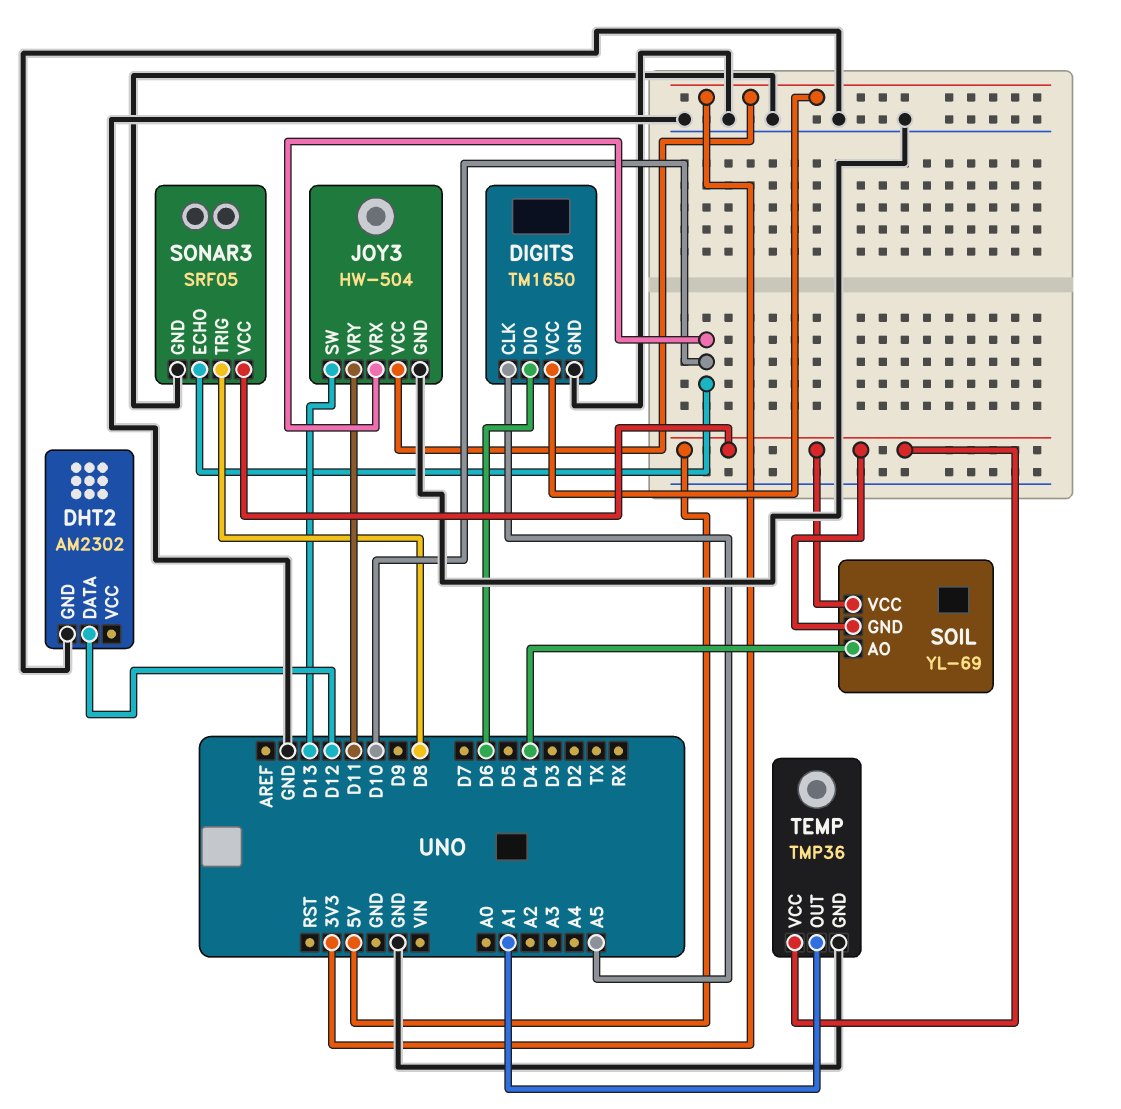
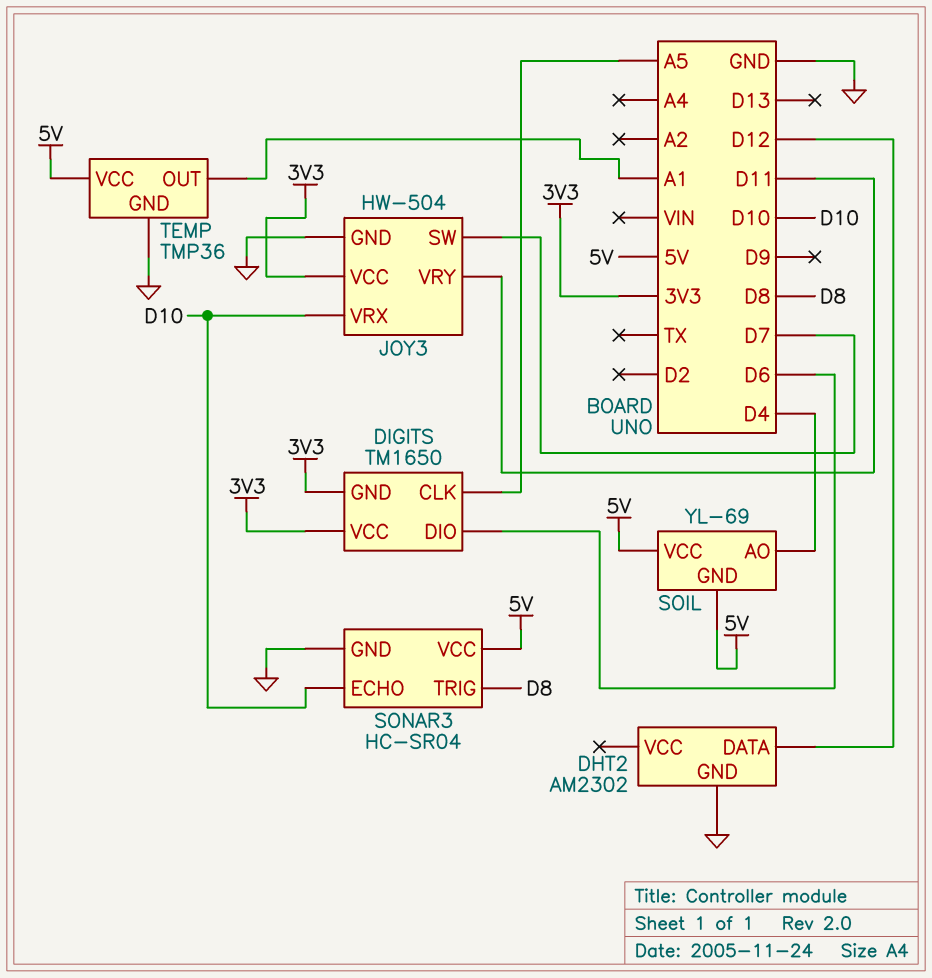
DIGITS pin GND: GND -> 3V3
JOY3 pin SW: D13 -> D7
SONAR3: SRF05 -> HC-SR04

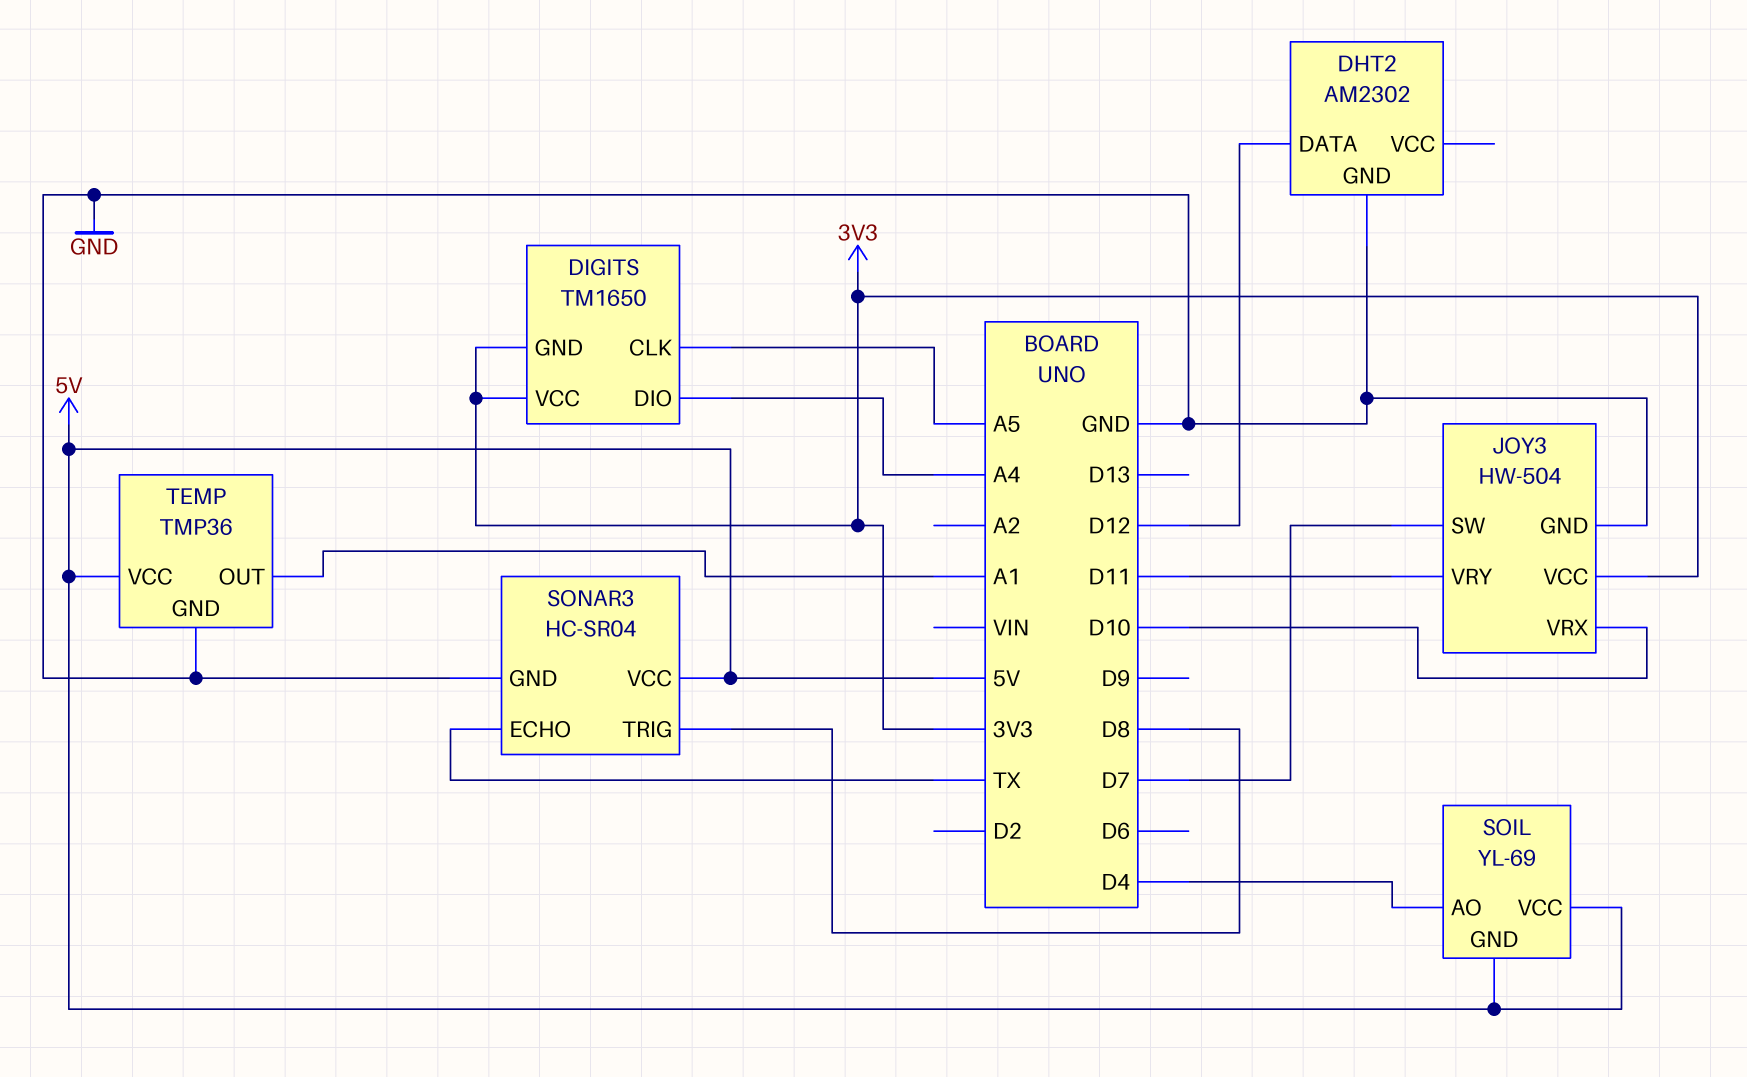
DIGITS pin DIO: D6 -> A4
SONAR3 pin ECHO: D10 -> TX

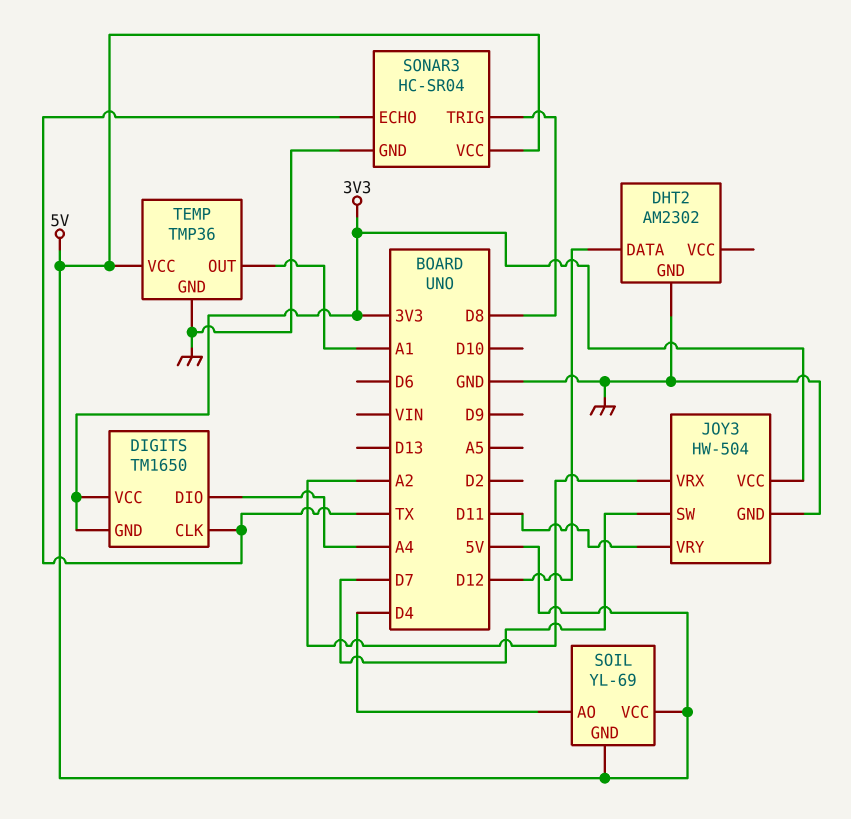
DIGITS pin CLK: A5 -> TX
JOY3 pin VRX: D10 -> A2

